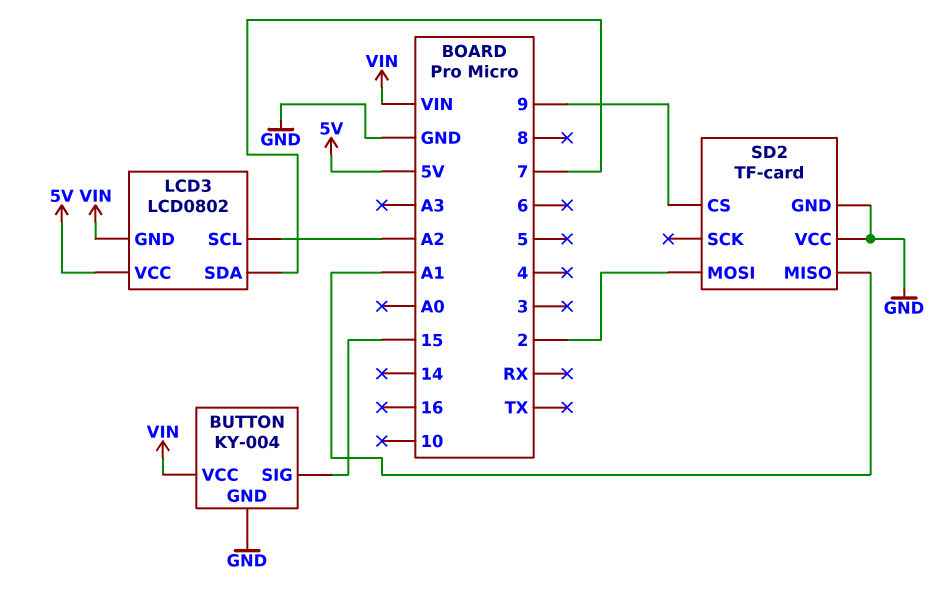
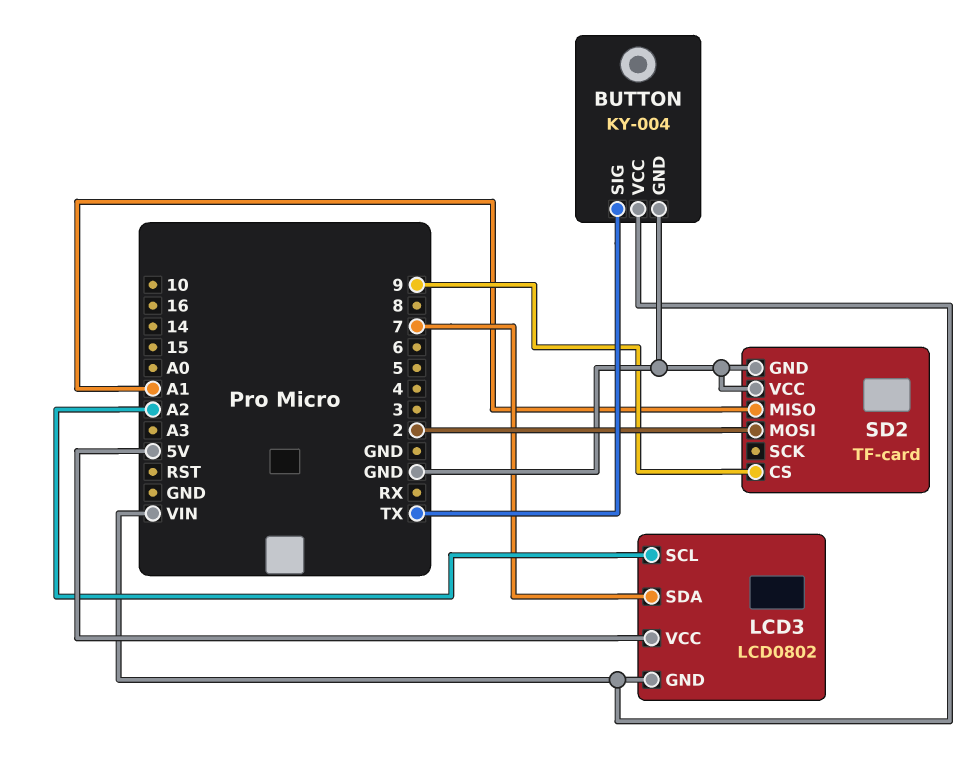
BUTTON pin SIG: 15 -> TX

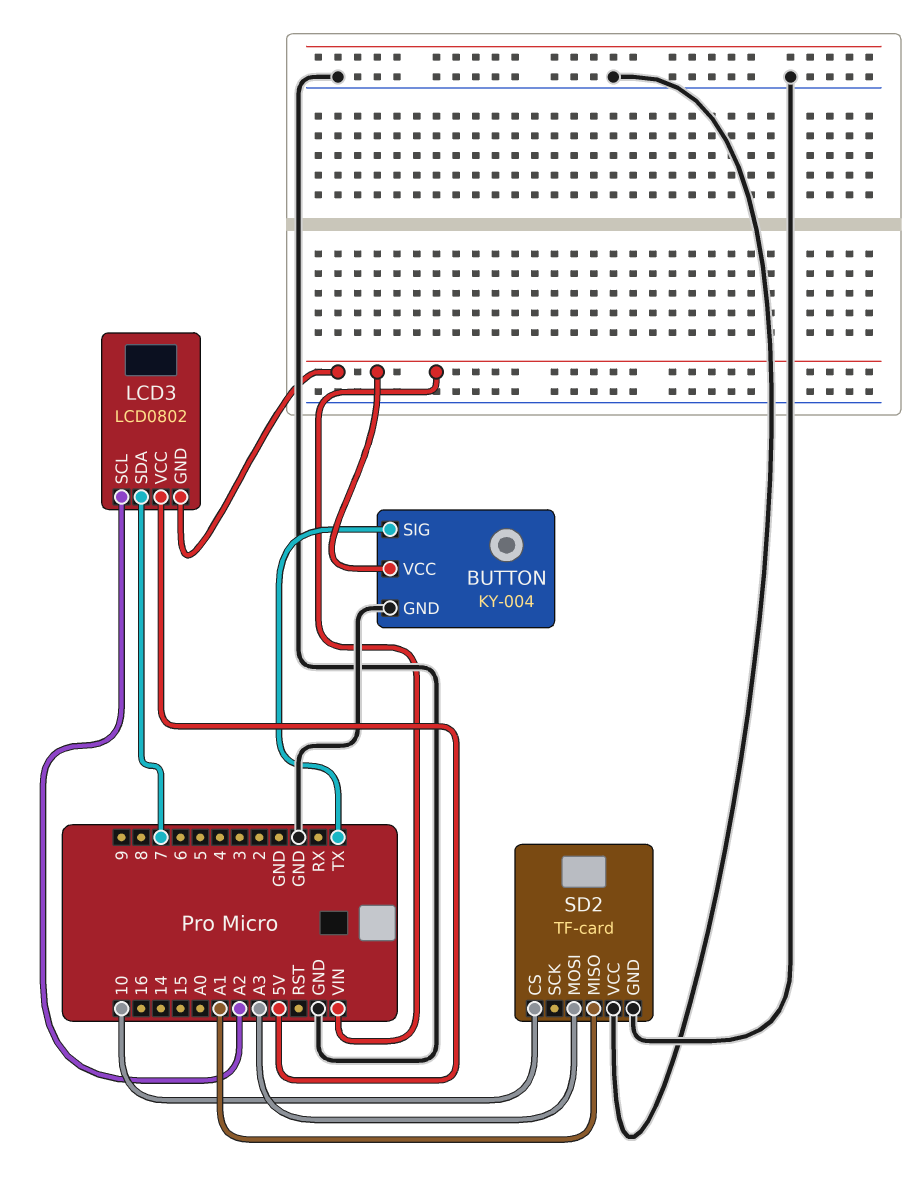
SD2 pin CS: 9 -> 10
SD2 pin MOSI: 2 -> A3

